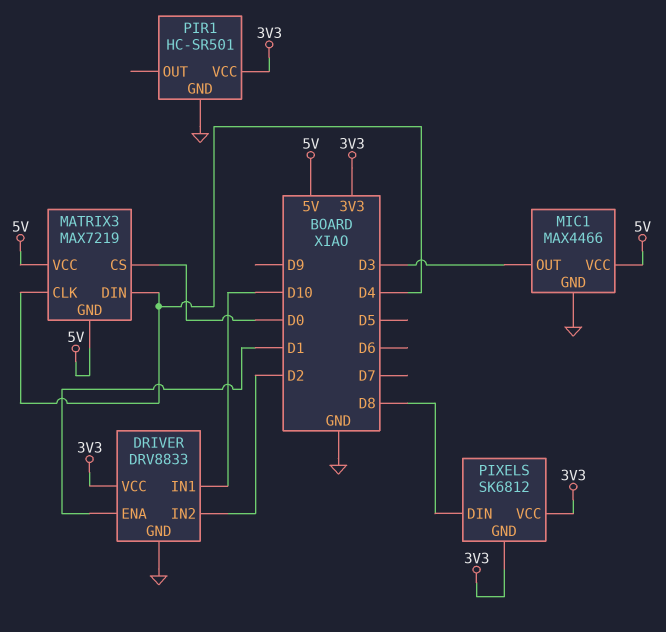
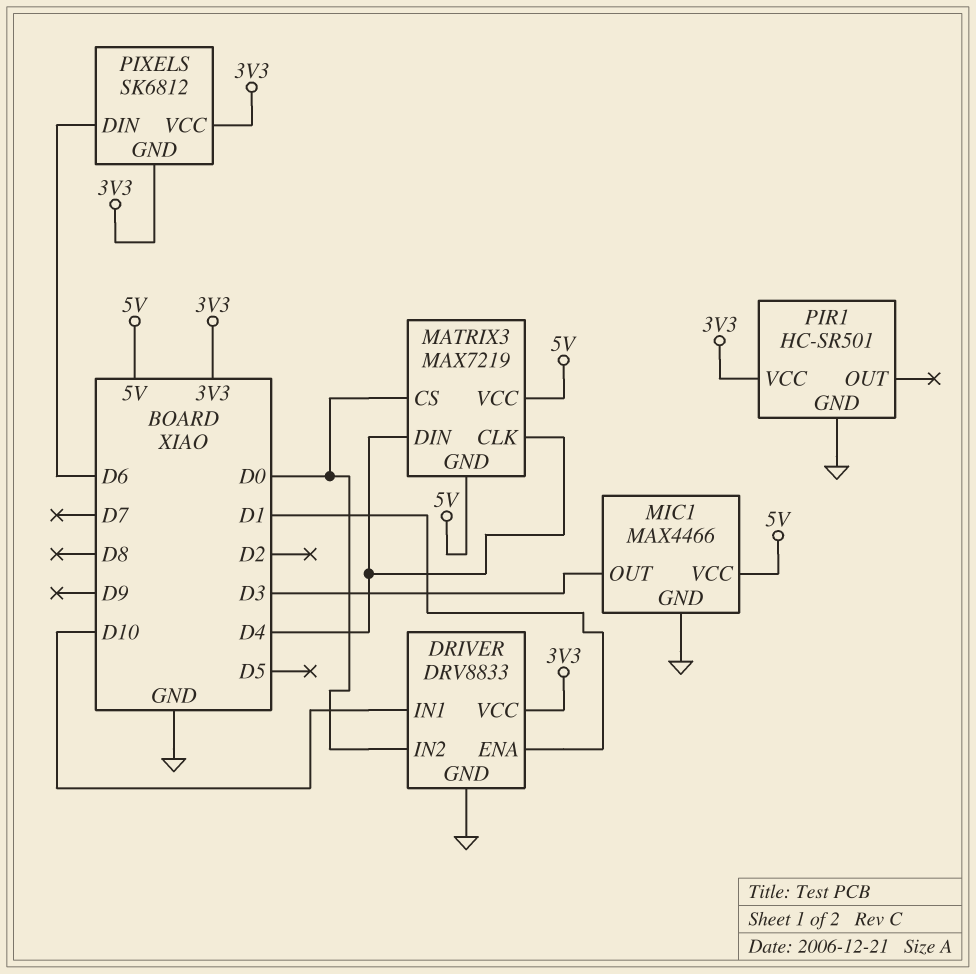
DRIVER pin IN2: D2 -> D0
PIXELS pin DIN: D8 -> D6

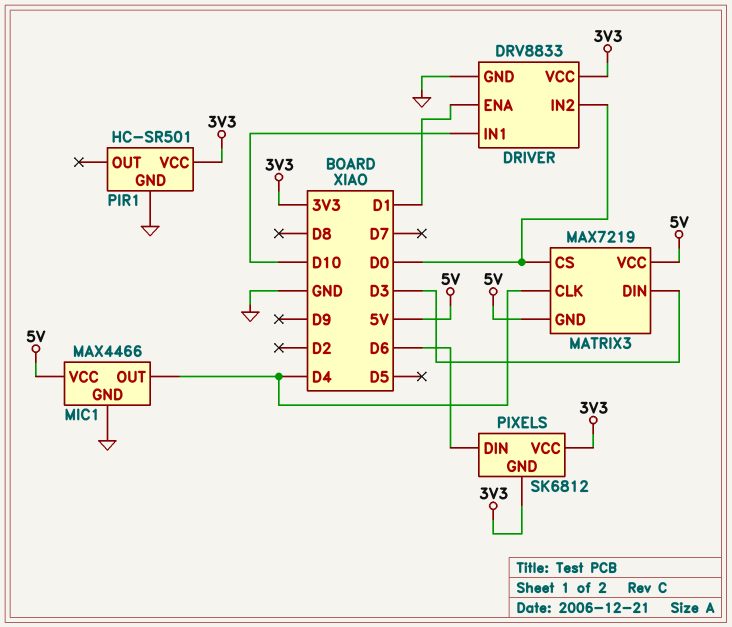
MATRIX3 pin DIN: D4 -> D3
MIC1 pin OUT: D3 -> D4

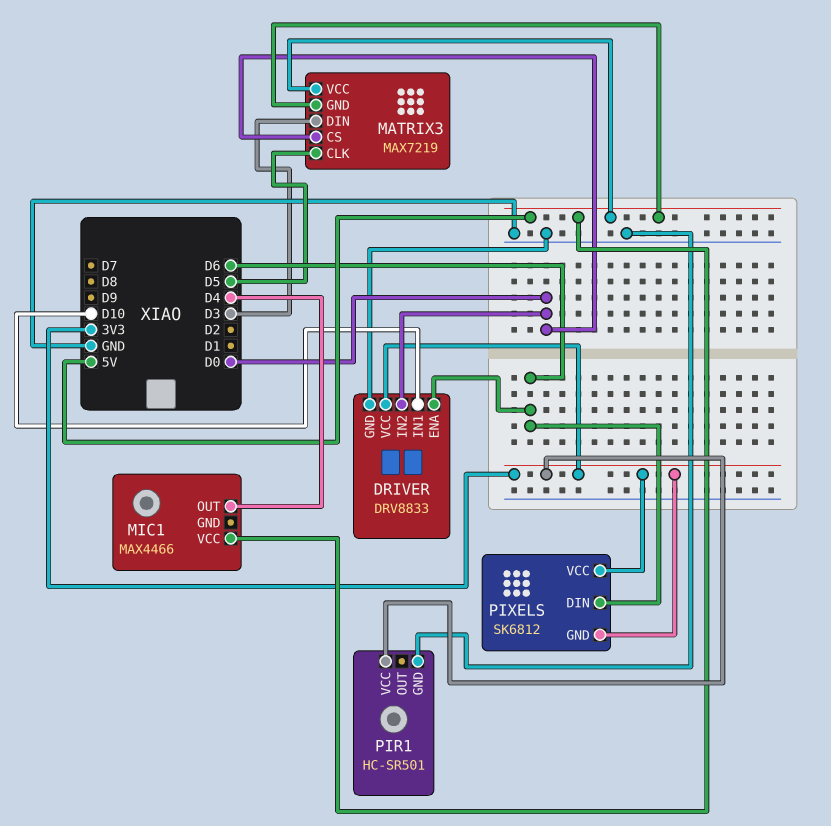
DRIVER pin ENA: D1 -> D6
MATRIX3 pin CLK: D4 -> D5
MIC1 pin GND: GND -> none

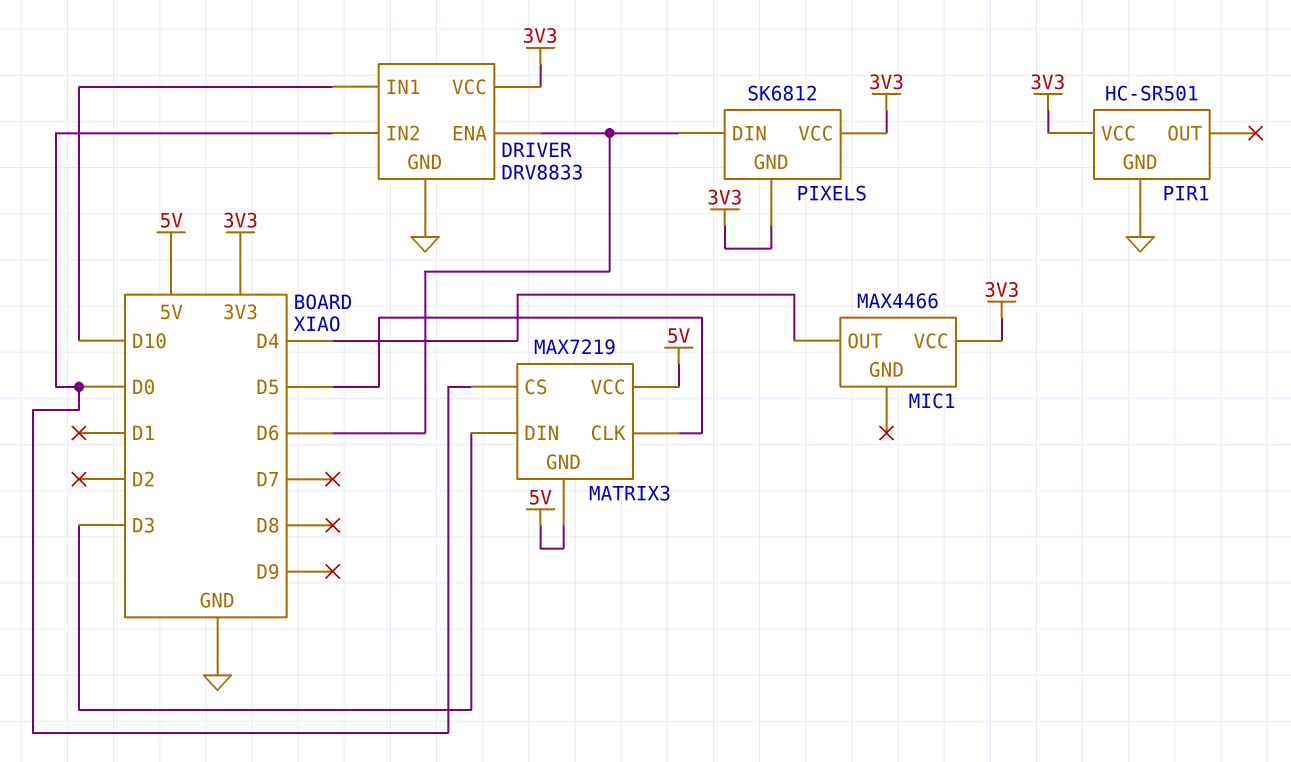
MIC1 pin VCC: 5V -> 3V3

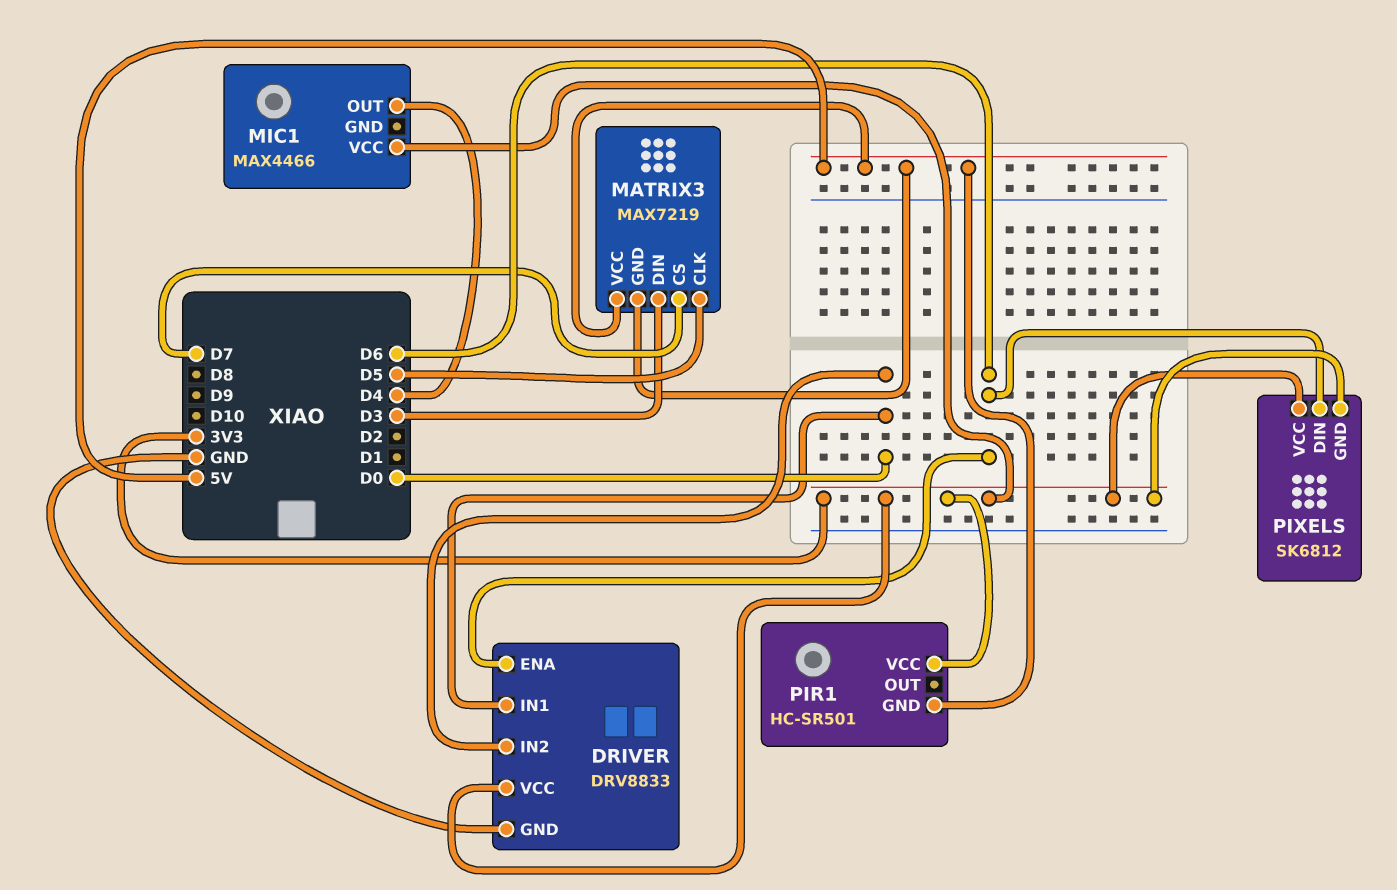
DRIVER pin IN1: D10 -> D0
MATRIX3 pin CS: D0 -> D7
PIR1 pin GND: GND -> 5V

